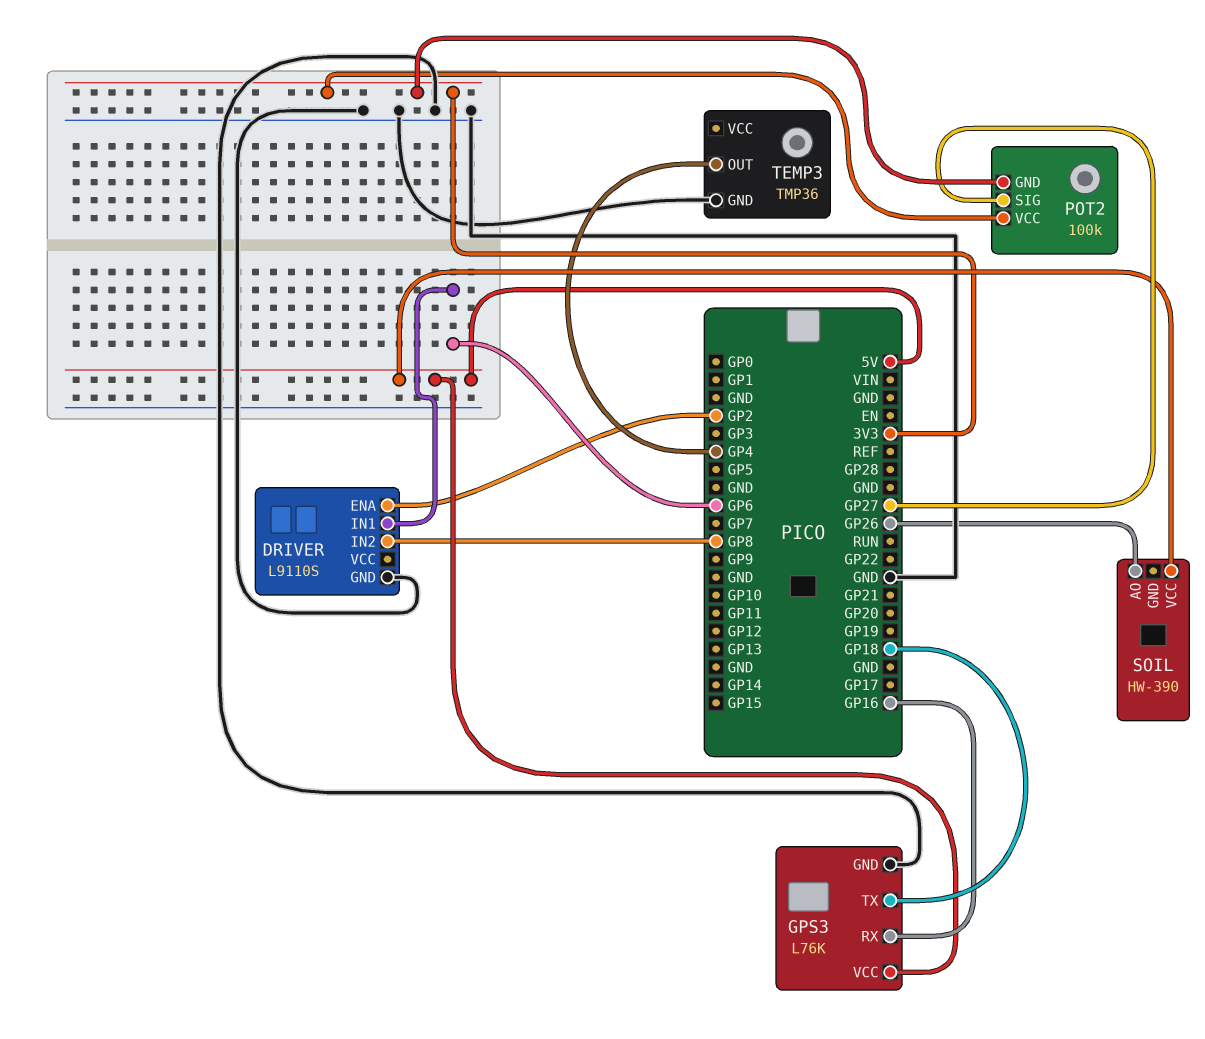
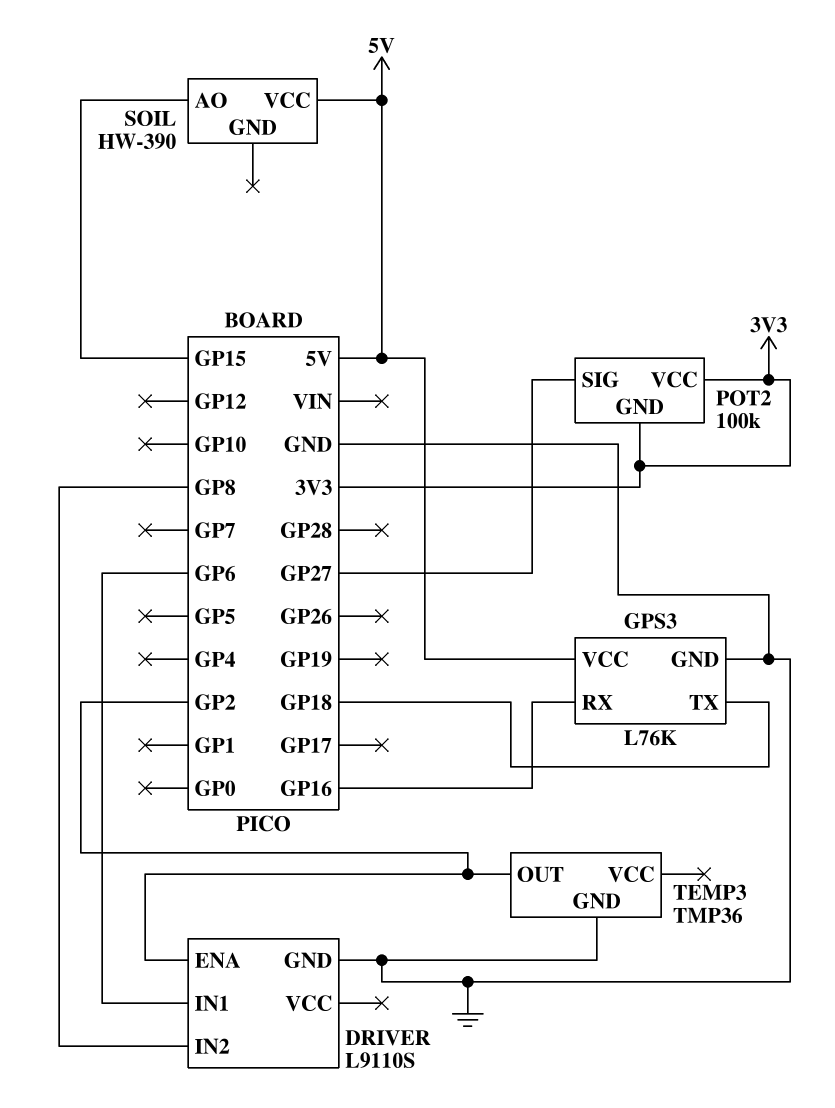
SOIL pin AO: GP26 -> GP15
TEMP3 pin OUT: GP4 -> GP2

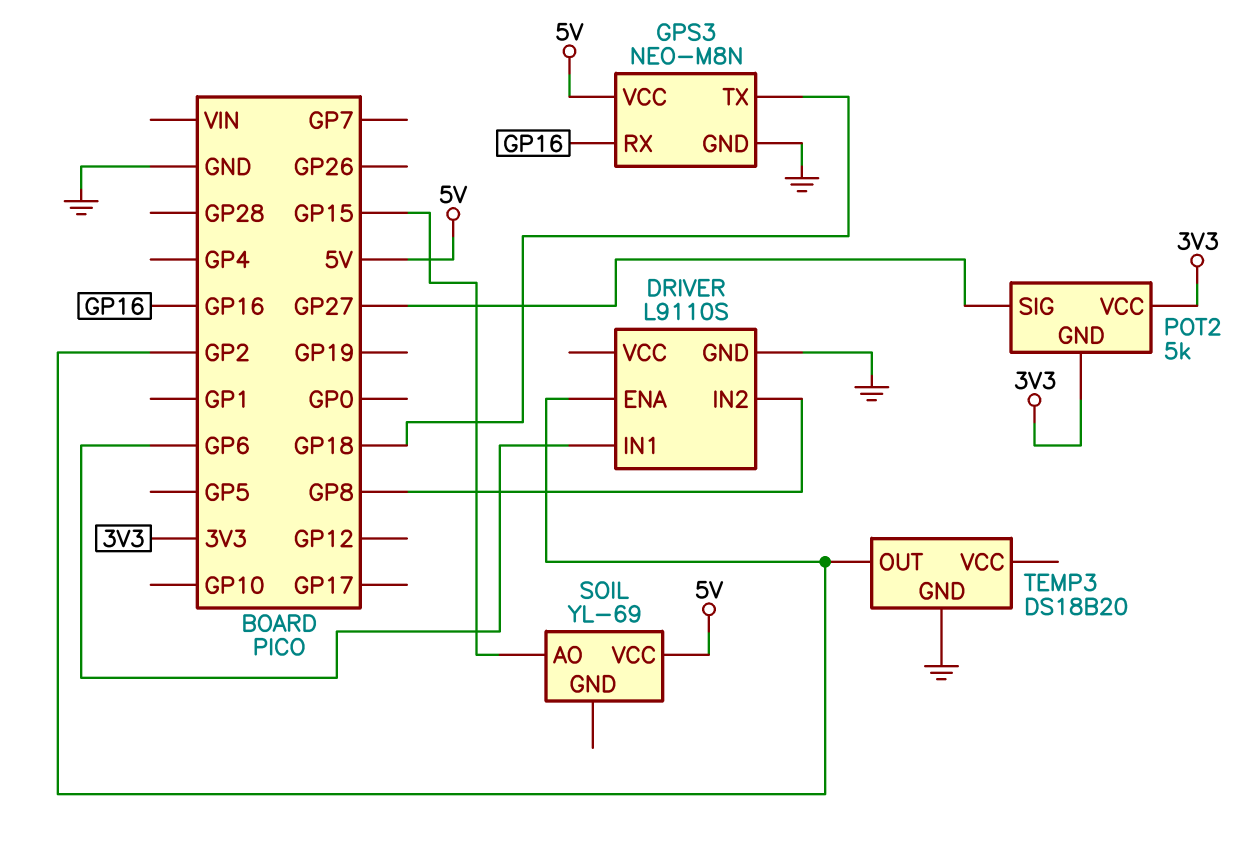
GPS3: L76K -> NEO-M8N
POT2: 100k -> 5k
SOIL: HW-390 -> YL-69
TEMP3: TMP36 -> DS18B20

